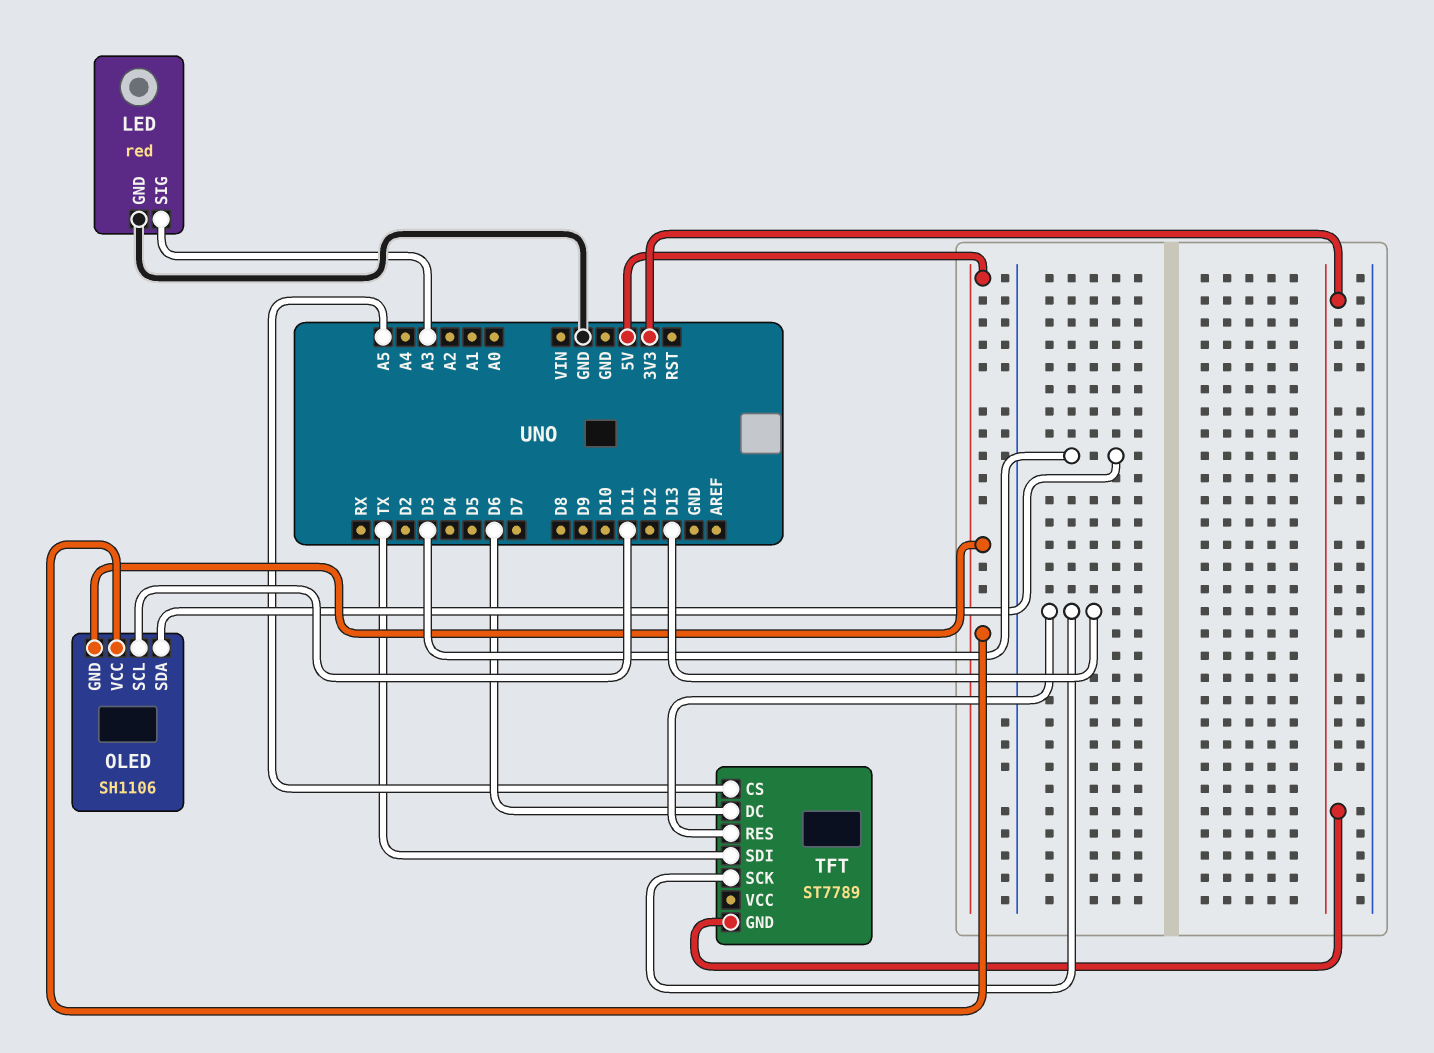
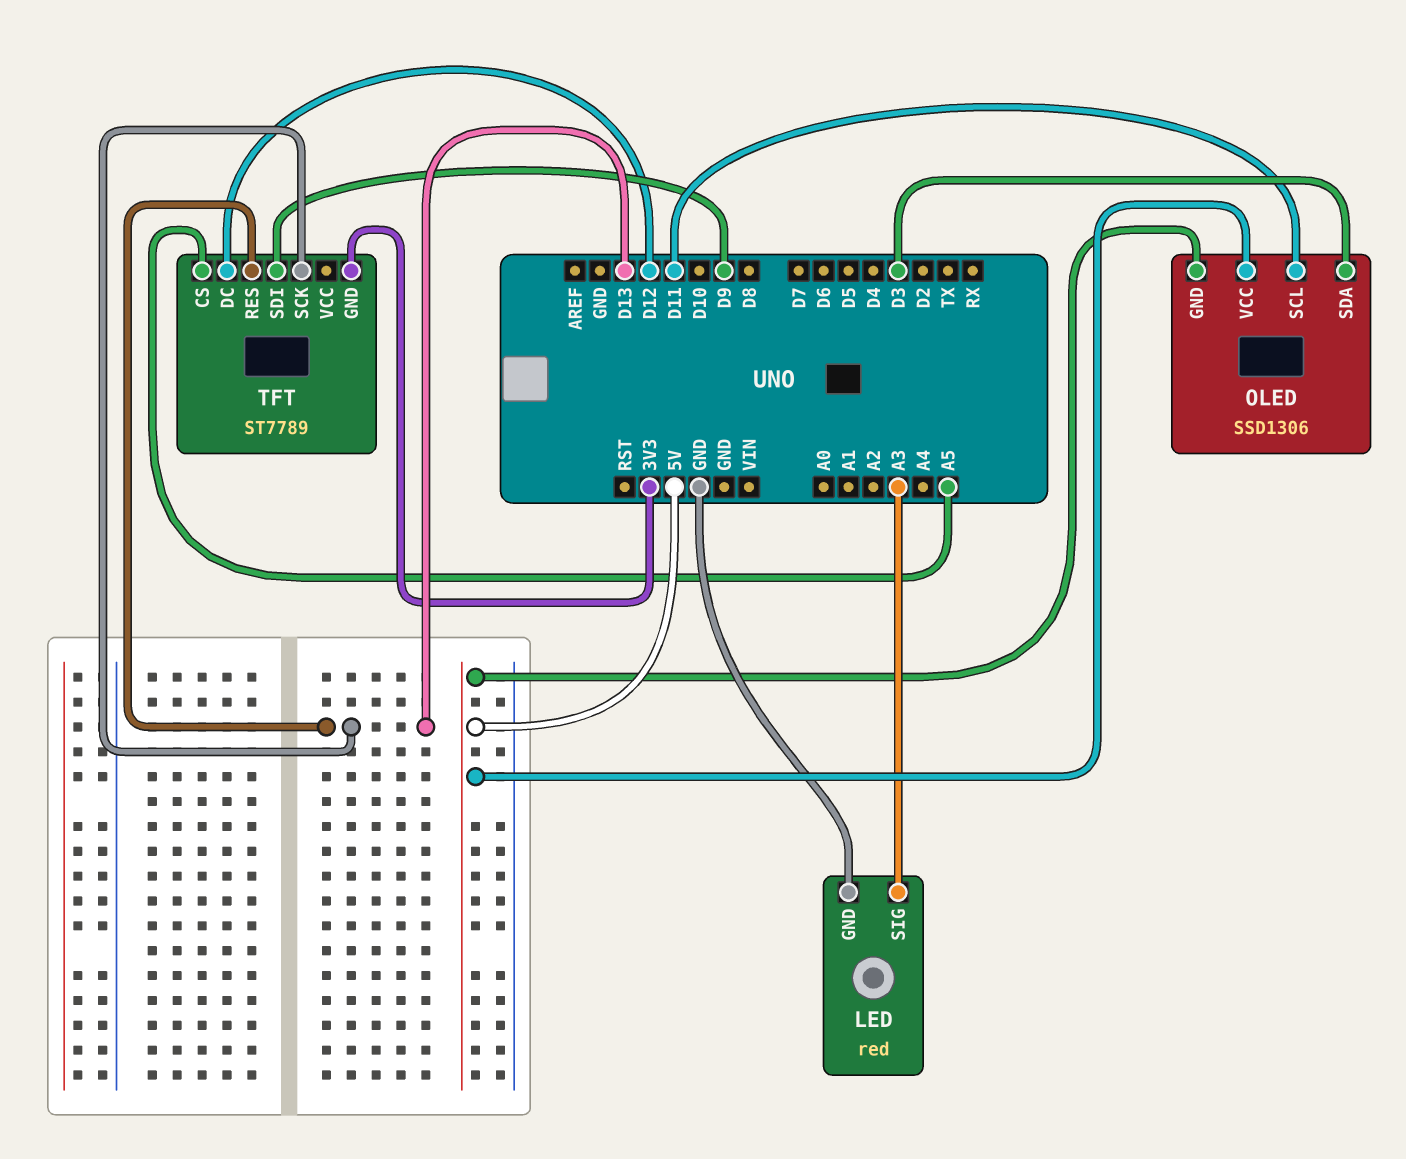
OLED: SH1106 -> SSD1306
TFT pin DC: D6 -> D12
TFT pin SDI: TX -> D9

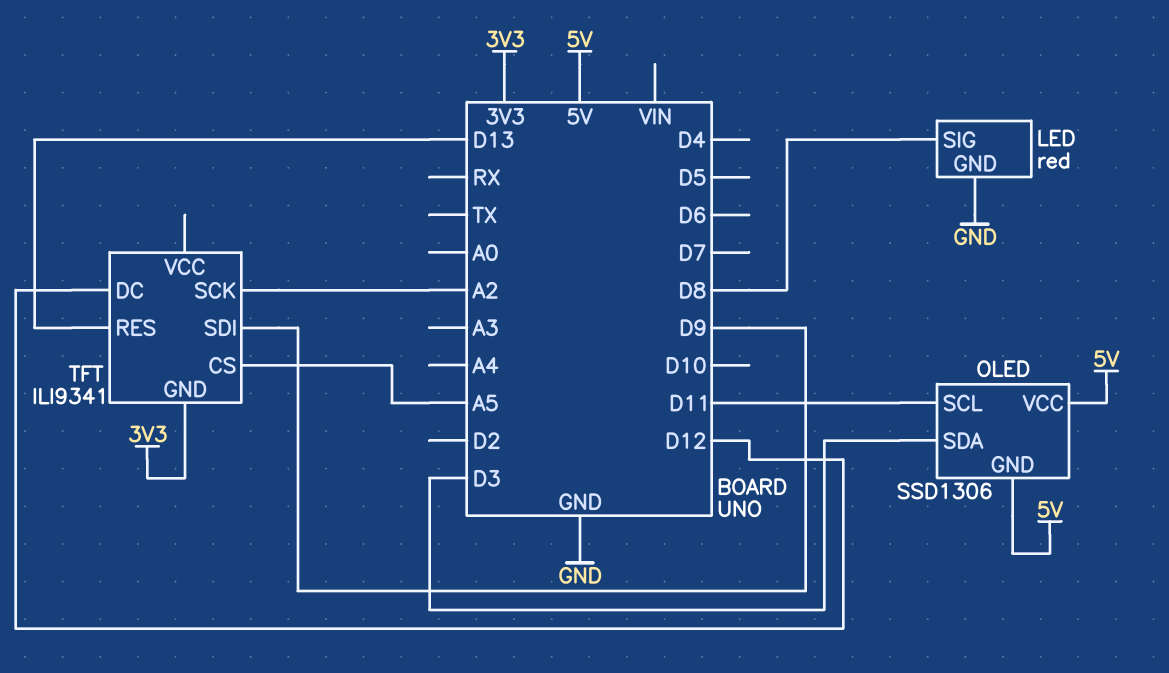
LED pin SIG: A3 -> D8
TFT: ST7789 -> ILI9341
TFT pin SCK: D13 -> A2

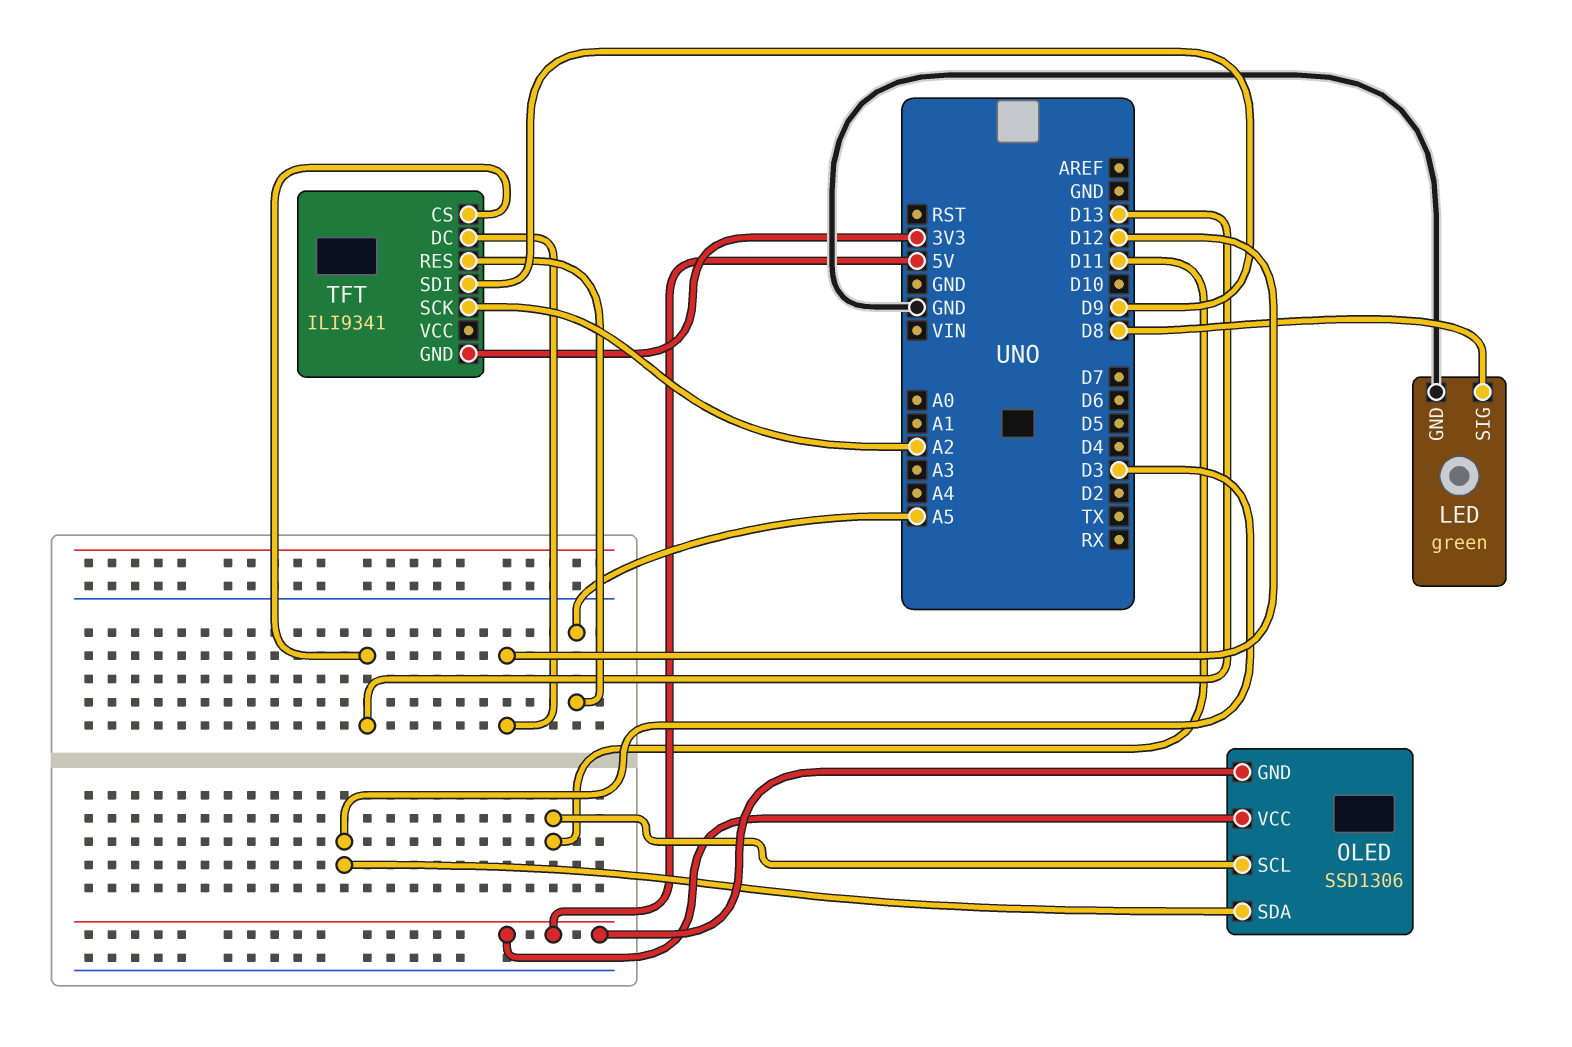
LED: red -> green
TFT pin CS: A5 -> D13
TFT pin RES: D13 -> A5

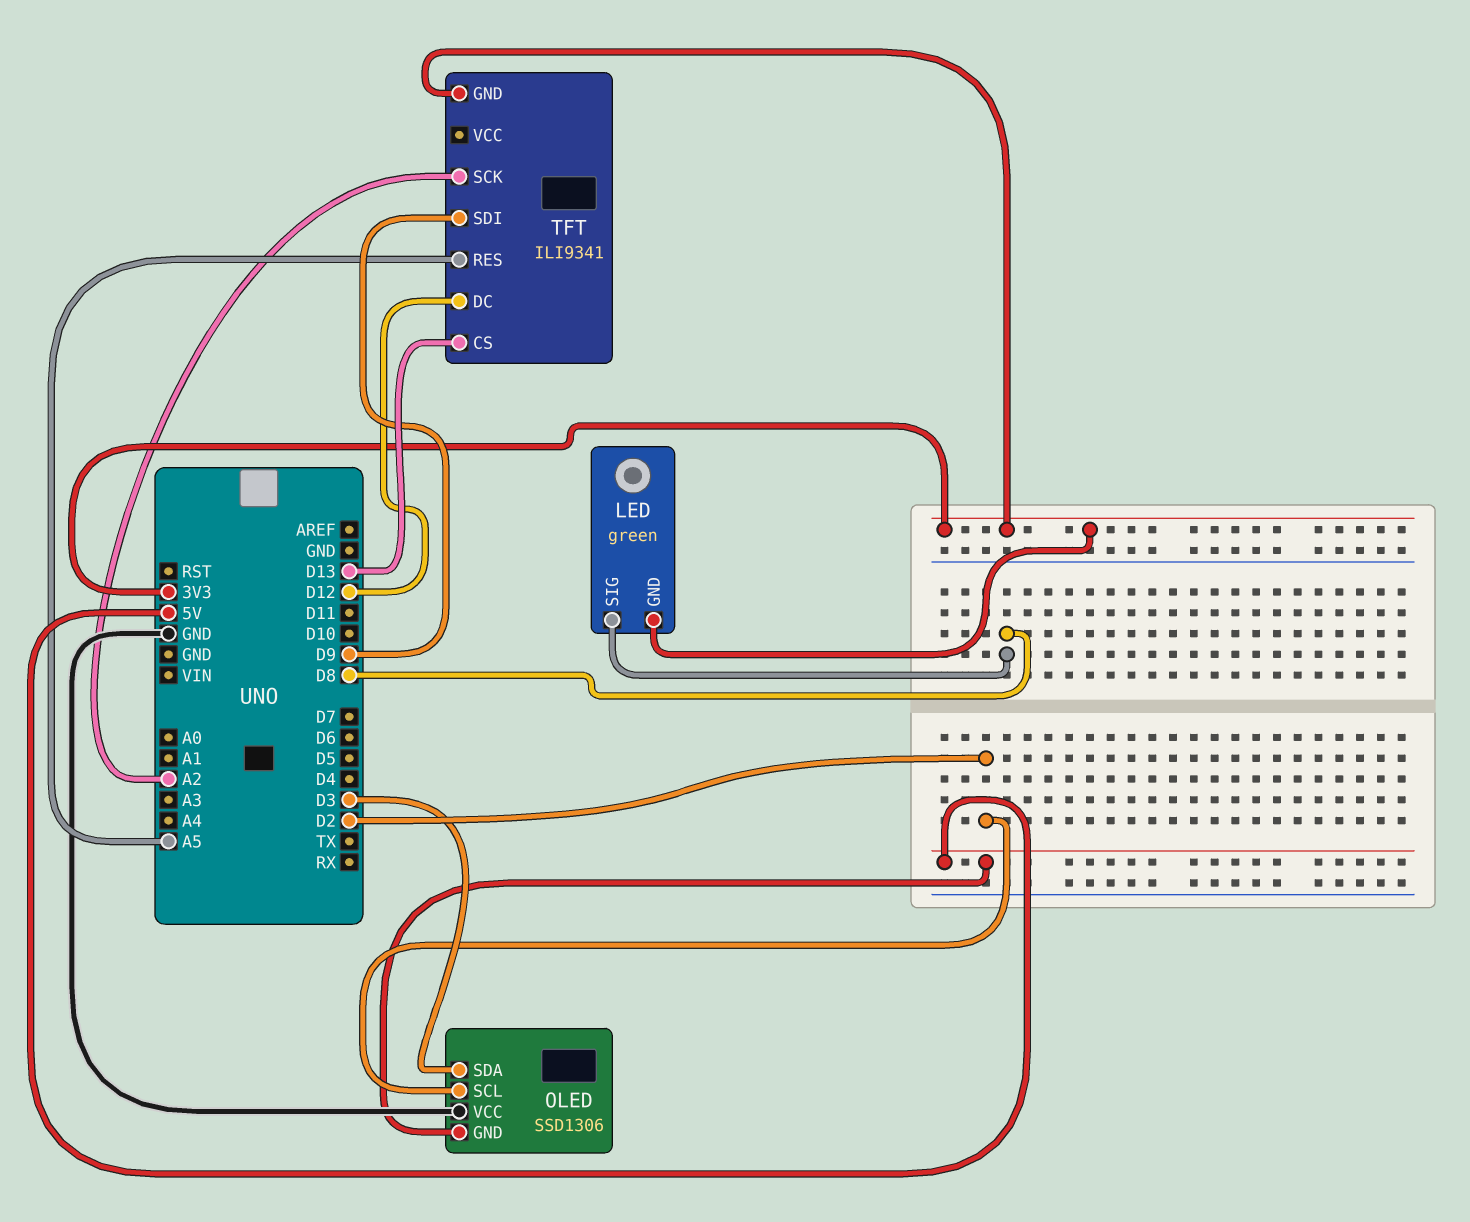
LED pin GND: GND -> 3V3
OLED pin SCL: D11 -> D2
OLED pin VCC: 5V -> GND

